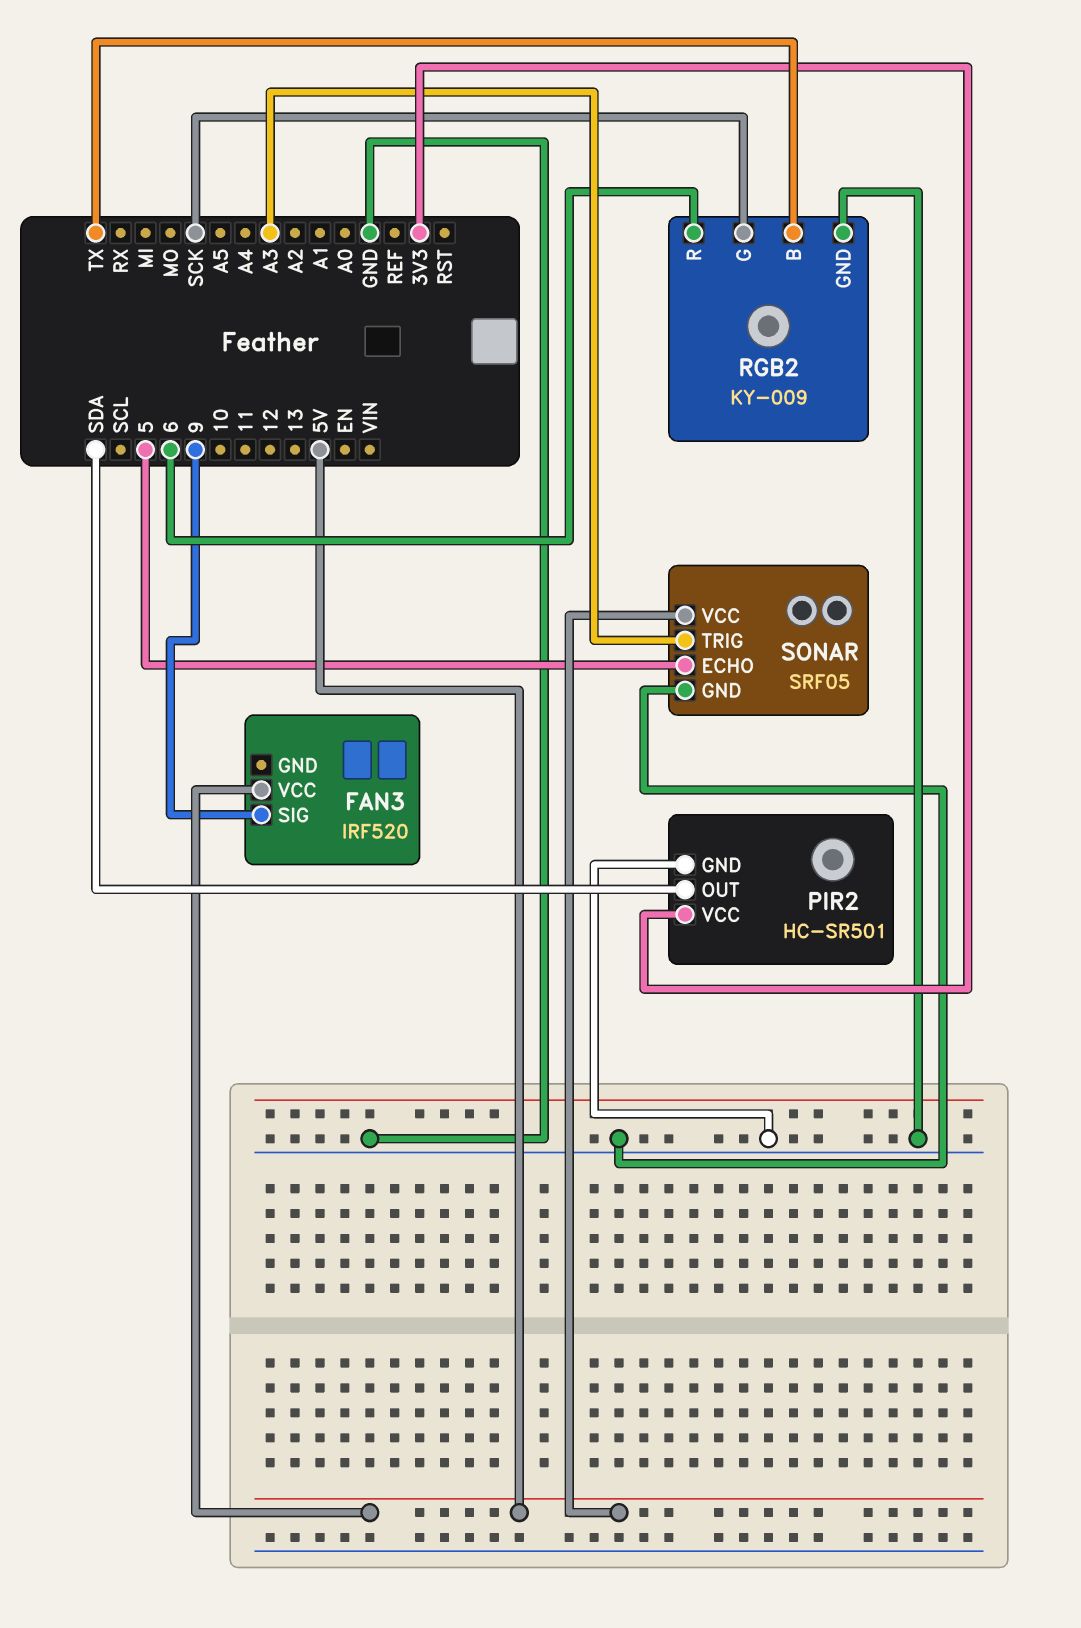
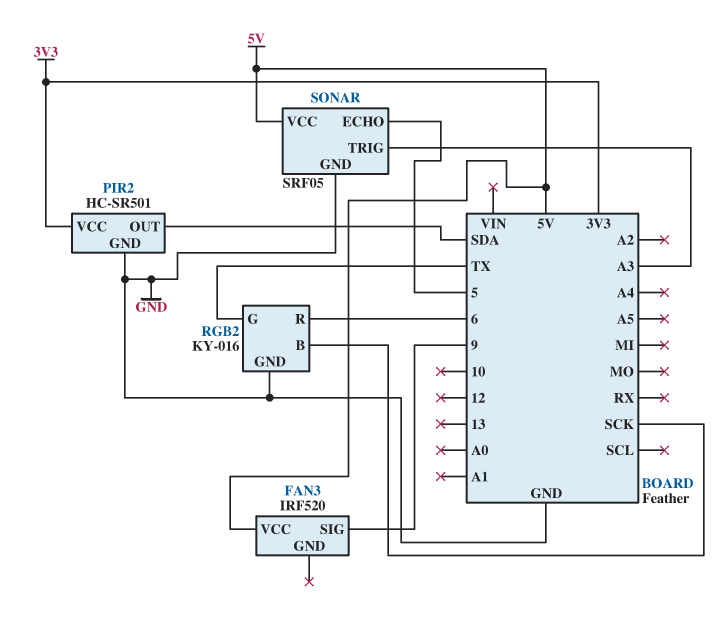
RGB2: KY-009 -> KY-016
RGB2 pin B: TX -> SCK
RGB2 pin G: SCK -> TX

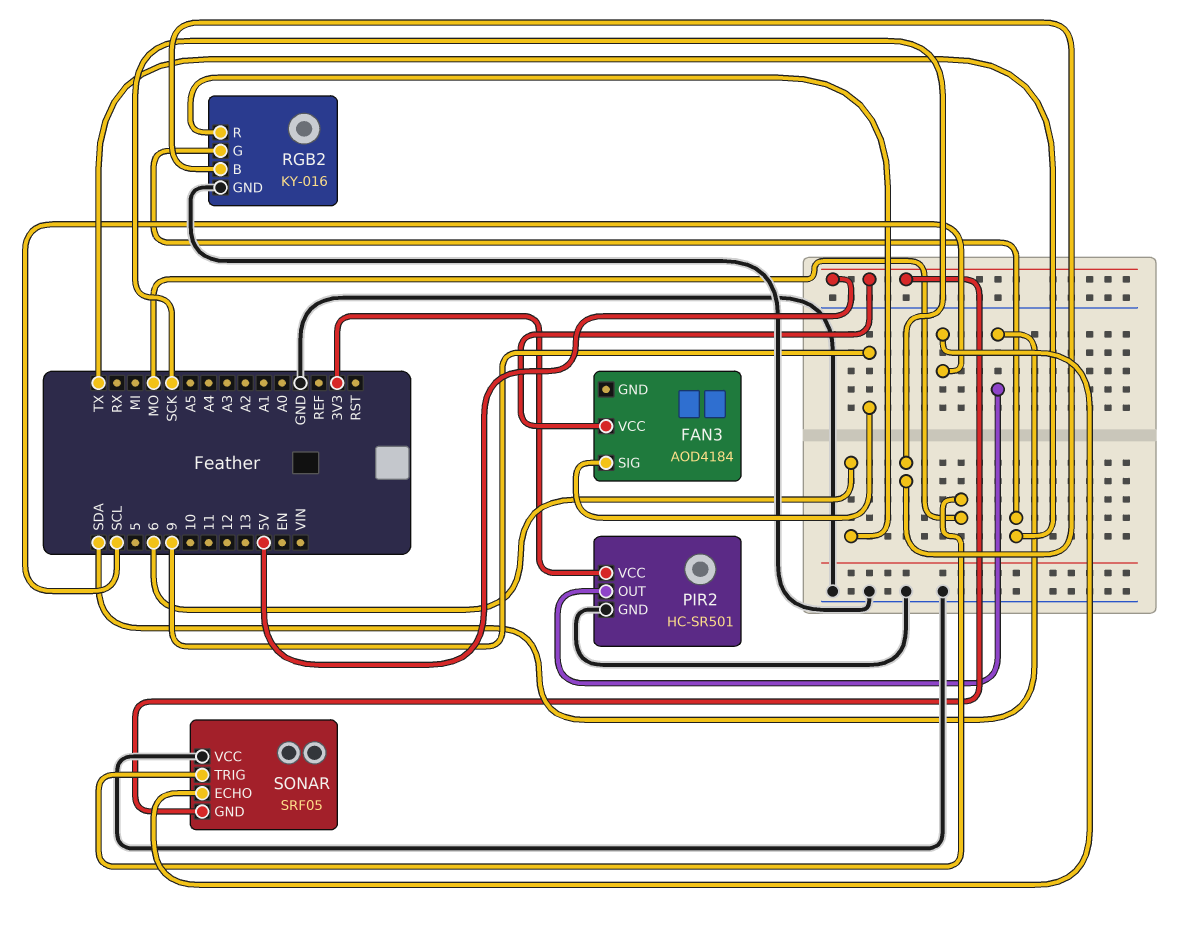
FAN3: IRF520 -> AOD4184
SONAR pin ECHO: 5 -> SCL
SONAR pin GND: GND -> 5V
SONAR pin TRIG: A3 -> MO
SONAR pin VCC: 5V -> GND

